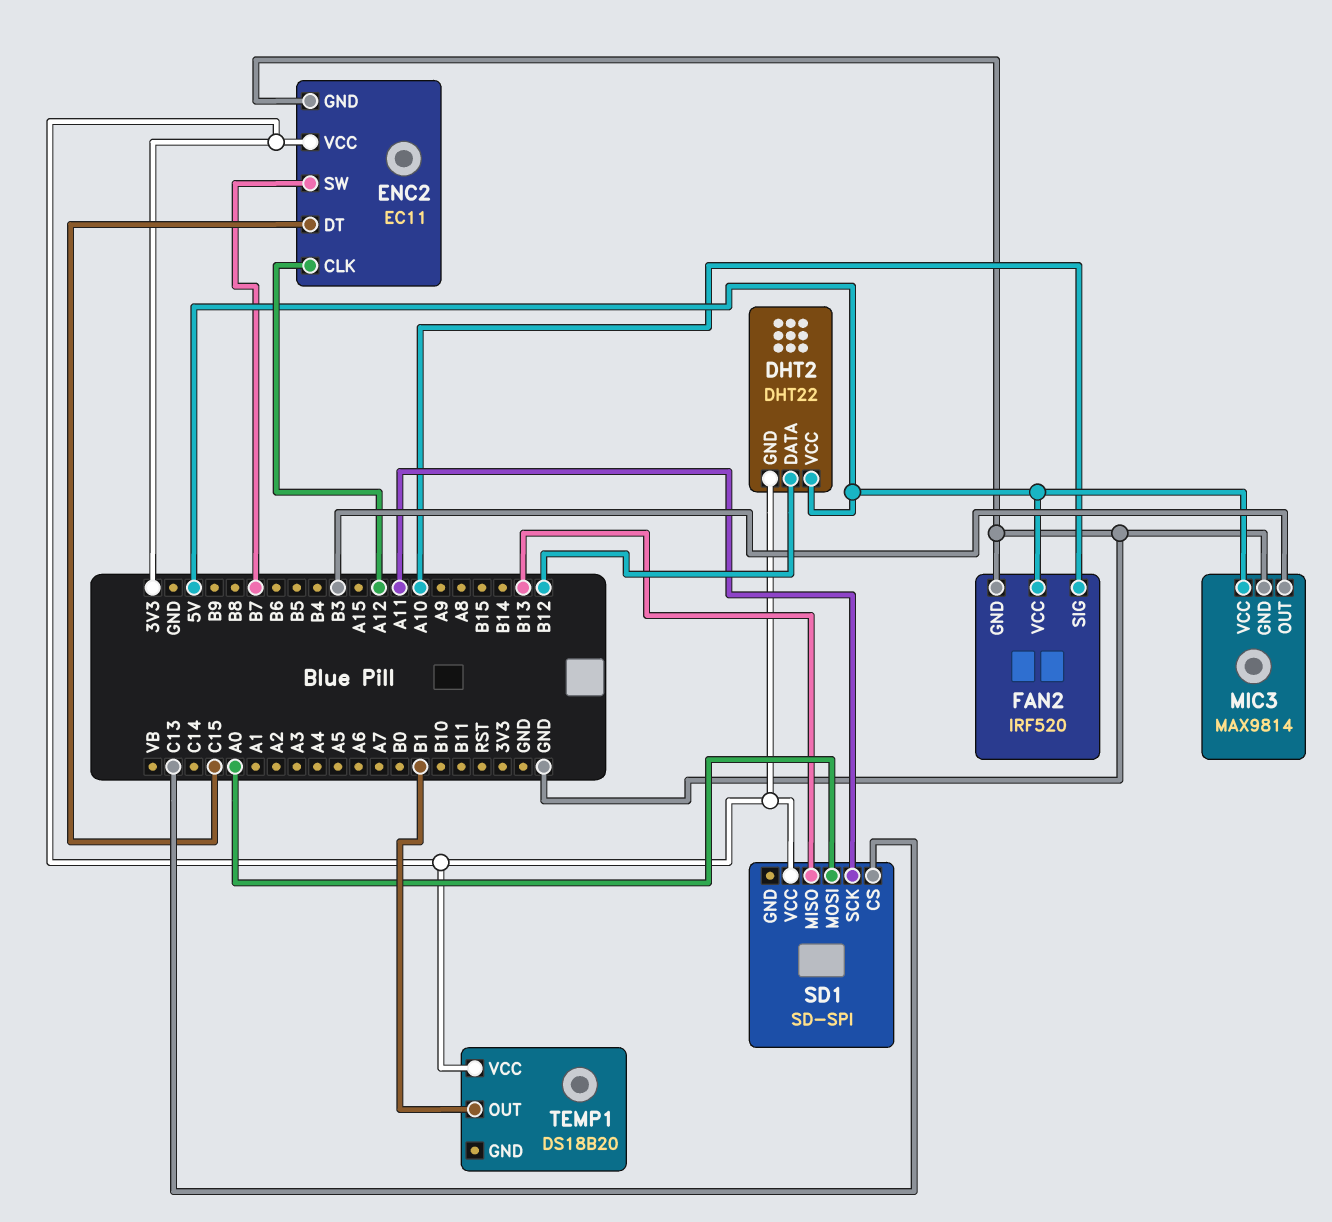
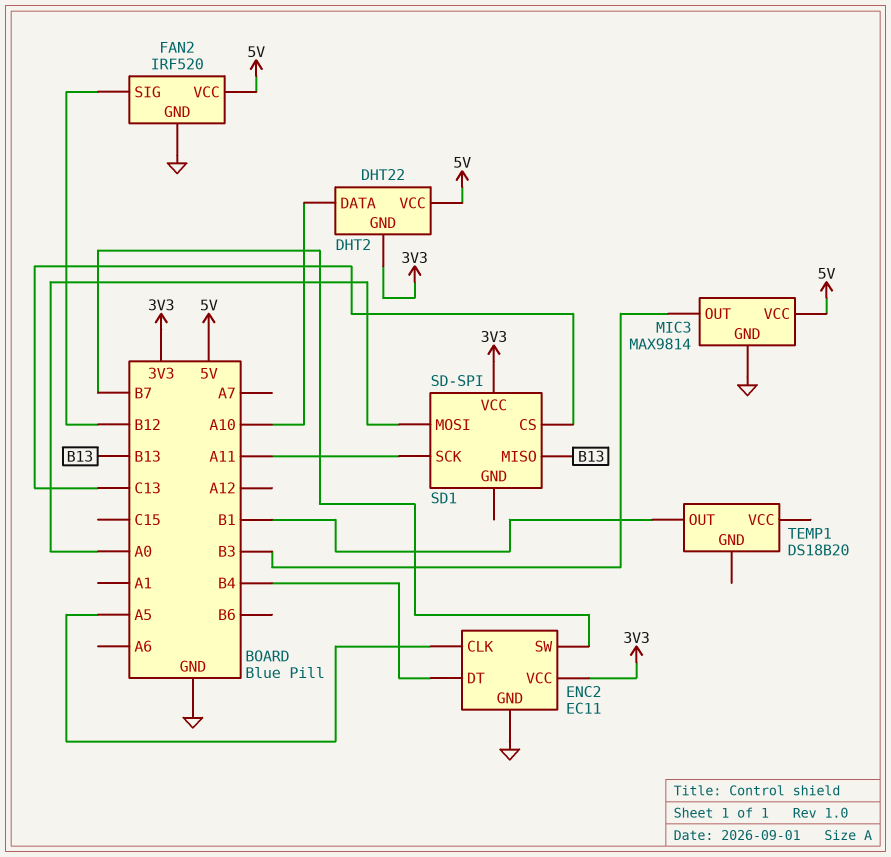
DHT2 pin DATA: B12 -> A10
ENC2 pin CLK: A12 -> A5
ENC2 pin DT: C15 -> B4
FAN2 pin SIG: A10 -> B12
TEMP1 pin VCC: 3V3 -> none

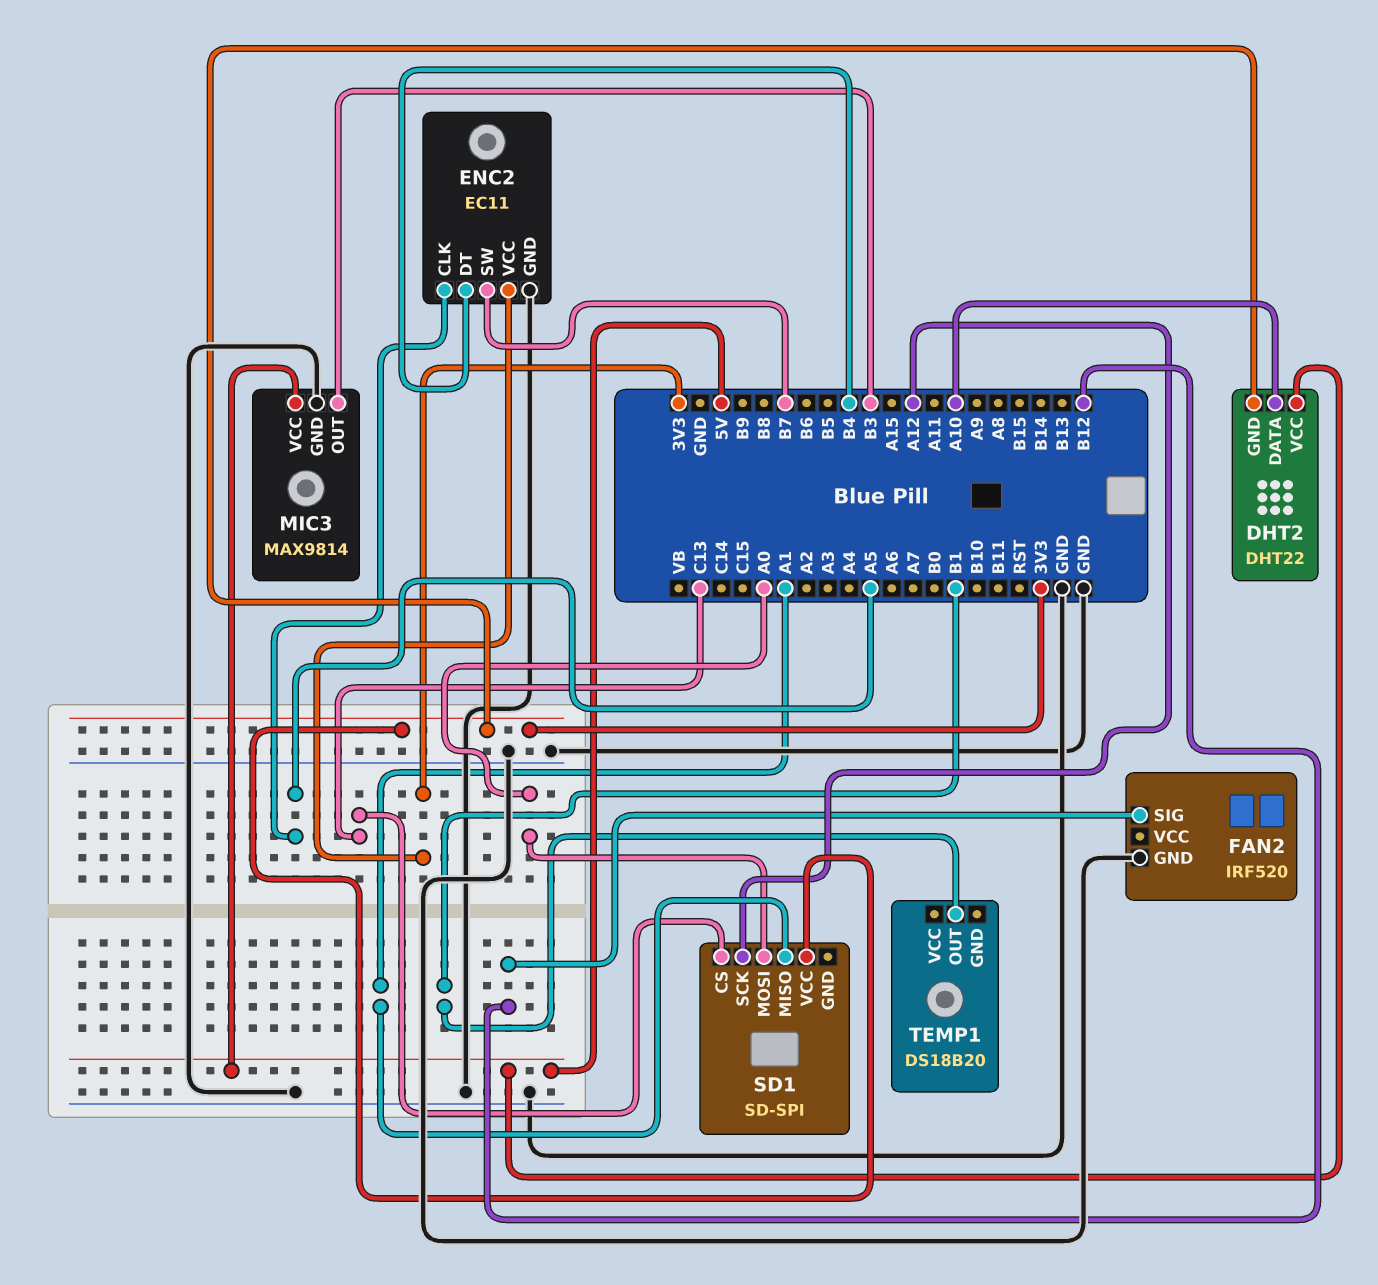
FAN2 pin VCC: 5V -> none
SD1 pin MISO: B13 -> A1
SD1 pin SCK: A11 -> A12

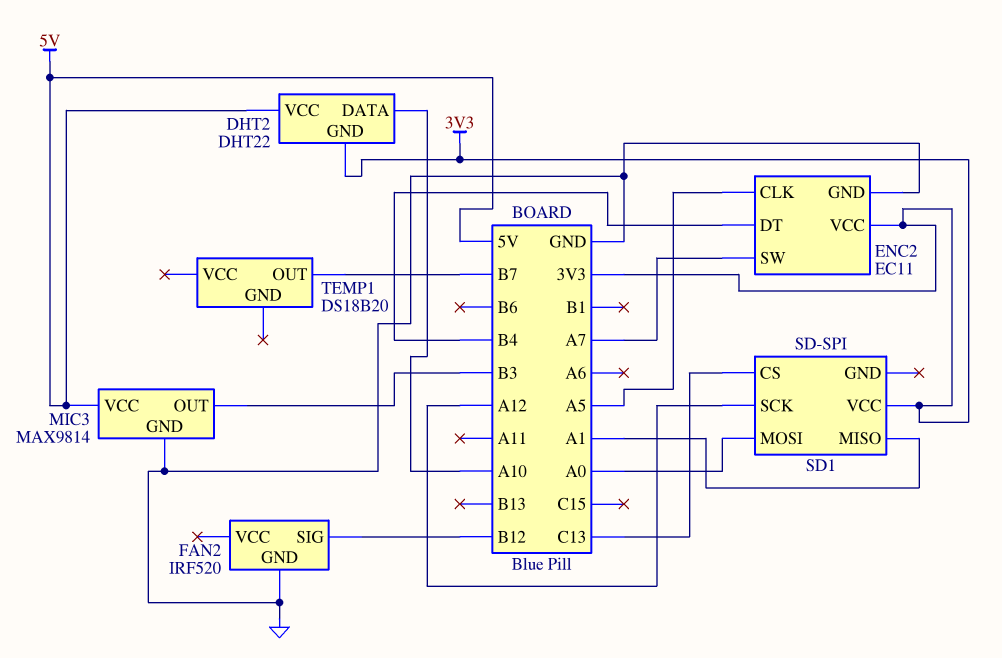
ENC2 pin SW: B7 -> A7
TEMP1 pin OUT: B1 -> B7

